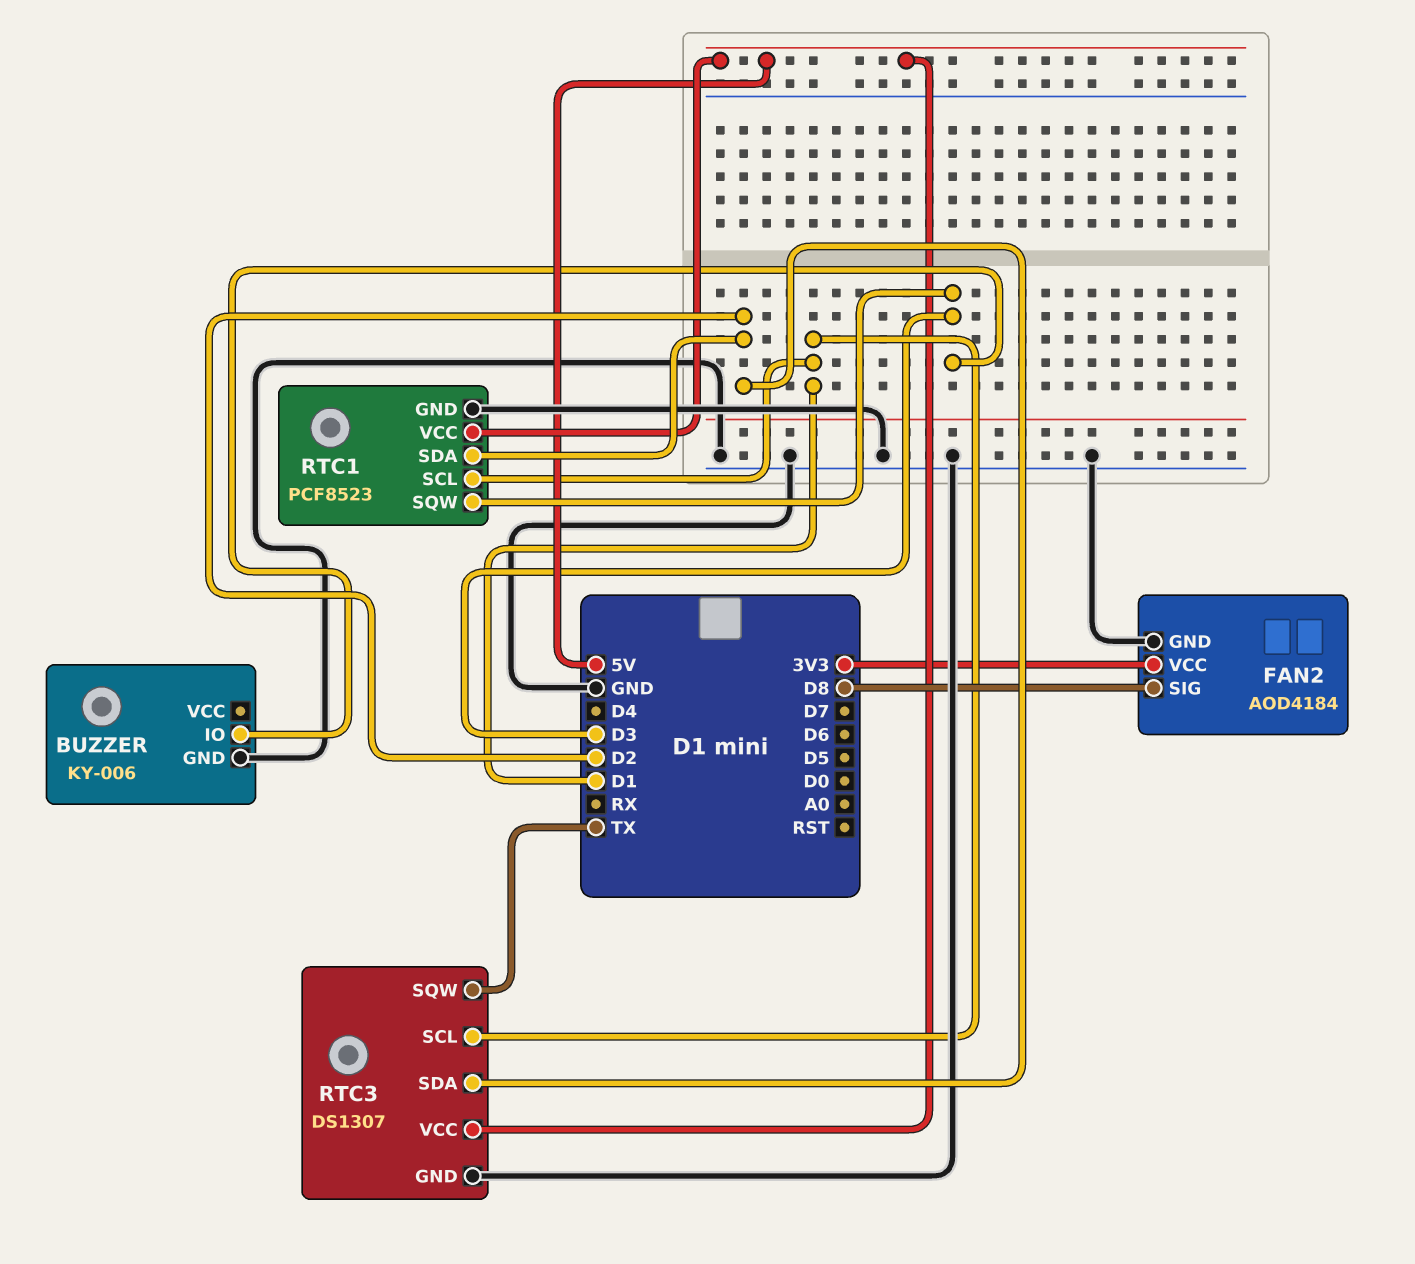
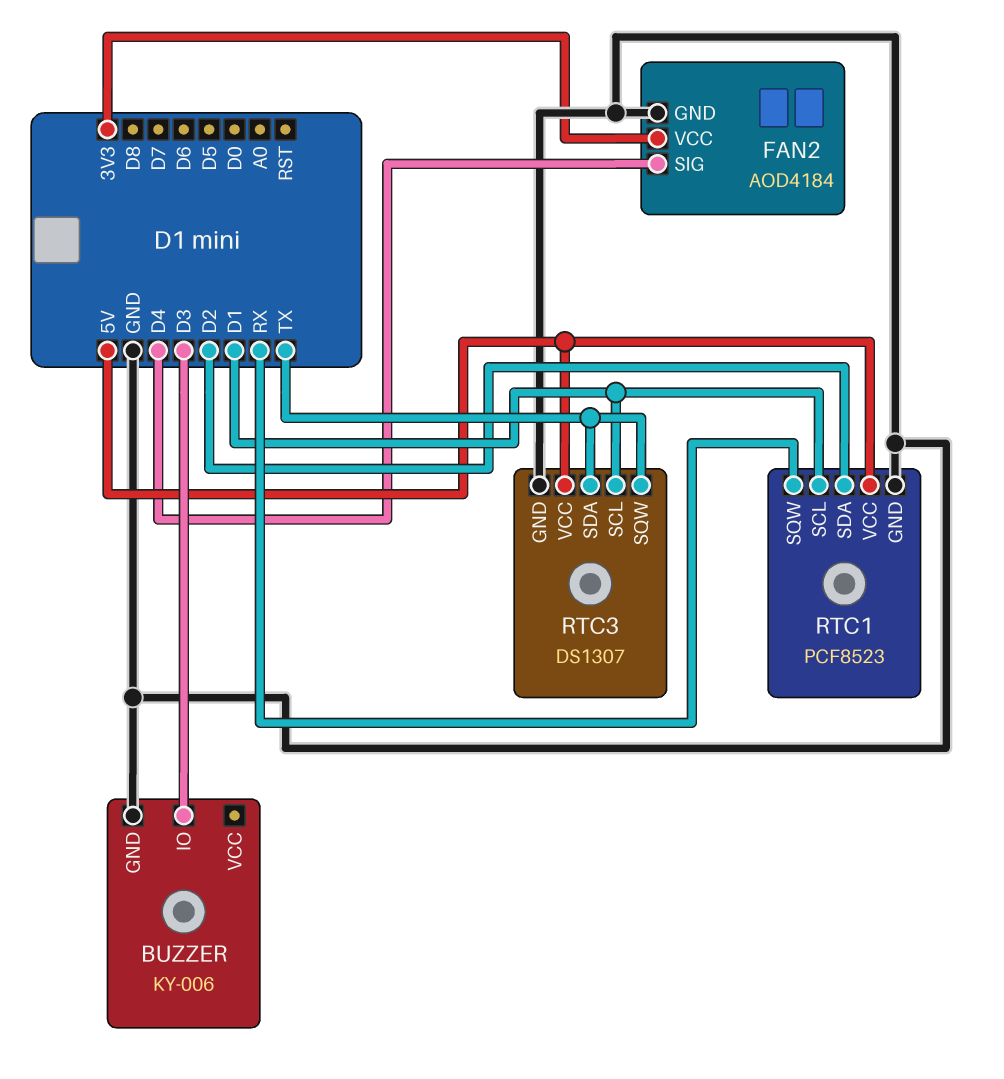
FAN2 pin SIG: D8 -> D4
RTC1 pin SQW: D3 -> RX
RTC3 pin SDA: D2 -> TX

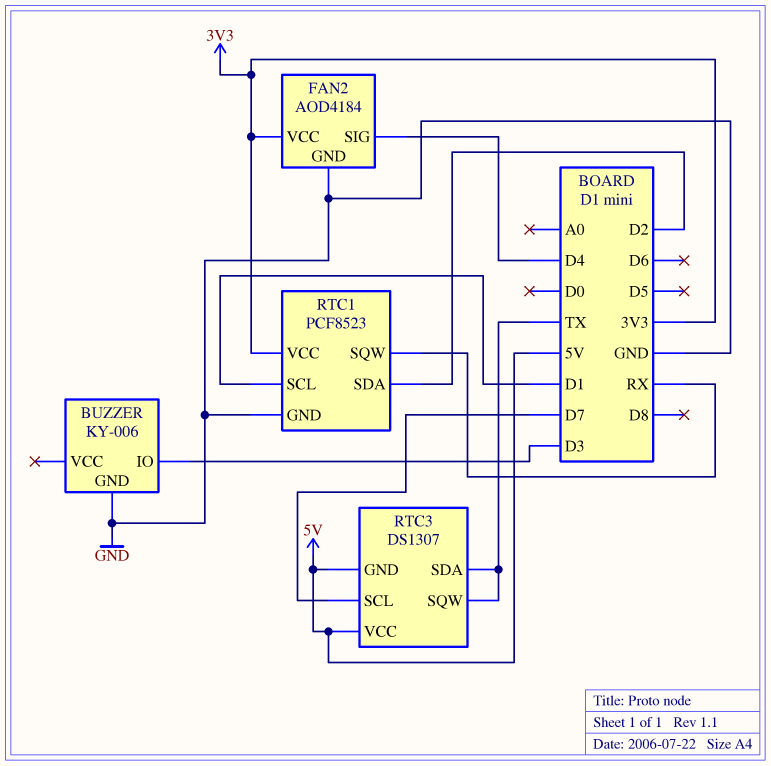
RTC1 pin VCC: 5V -> 3V3
RTC3 pin GND: GND -> 5V
RTC3 pin SCL: D1 -> D7

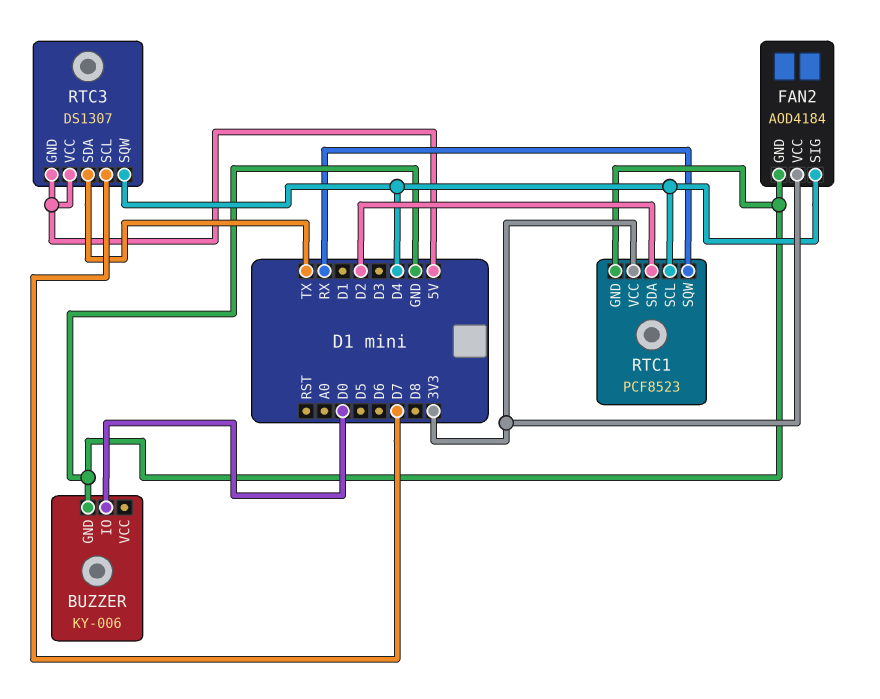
BUZZER pin IO: D3 -> D0
RTC1 pin SCL: D1 -> D4
RTC3 pin SQW: TX -> D4

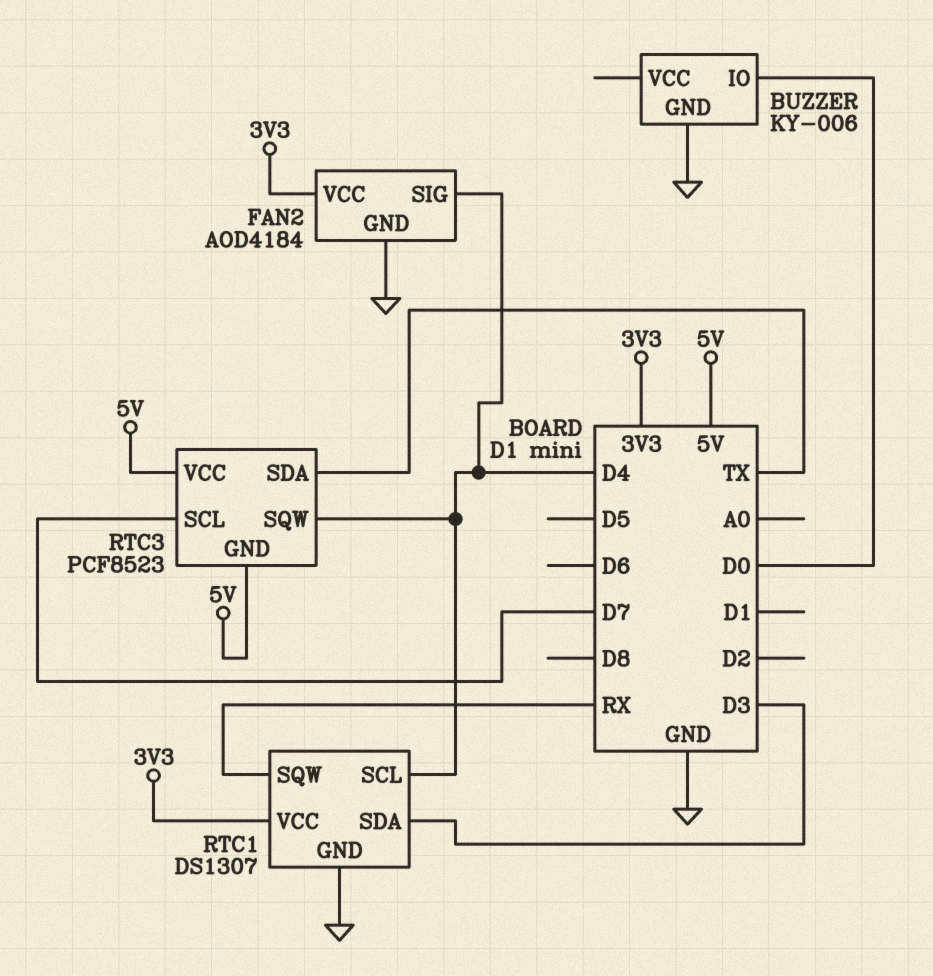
RTC1: PCF8523 -> DS1307
RTC1 pin SDA: D2 -> D3
RTC3: DS1307 -> PCF8523

